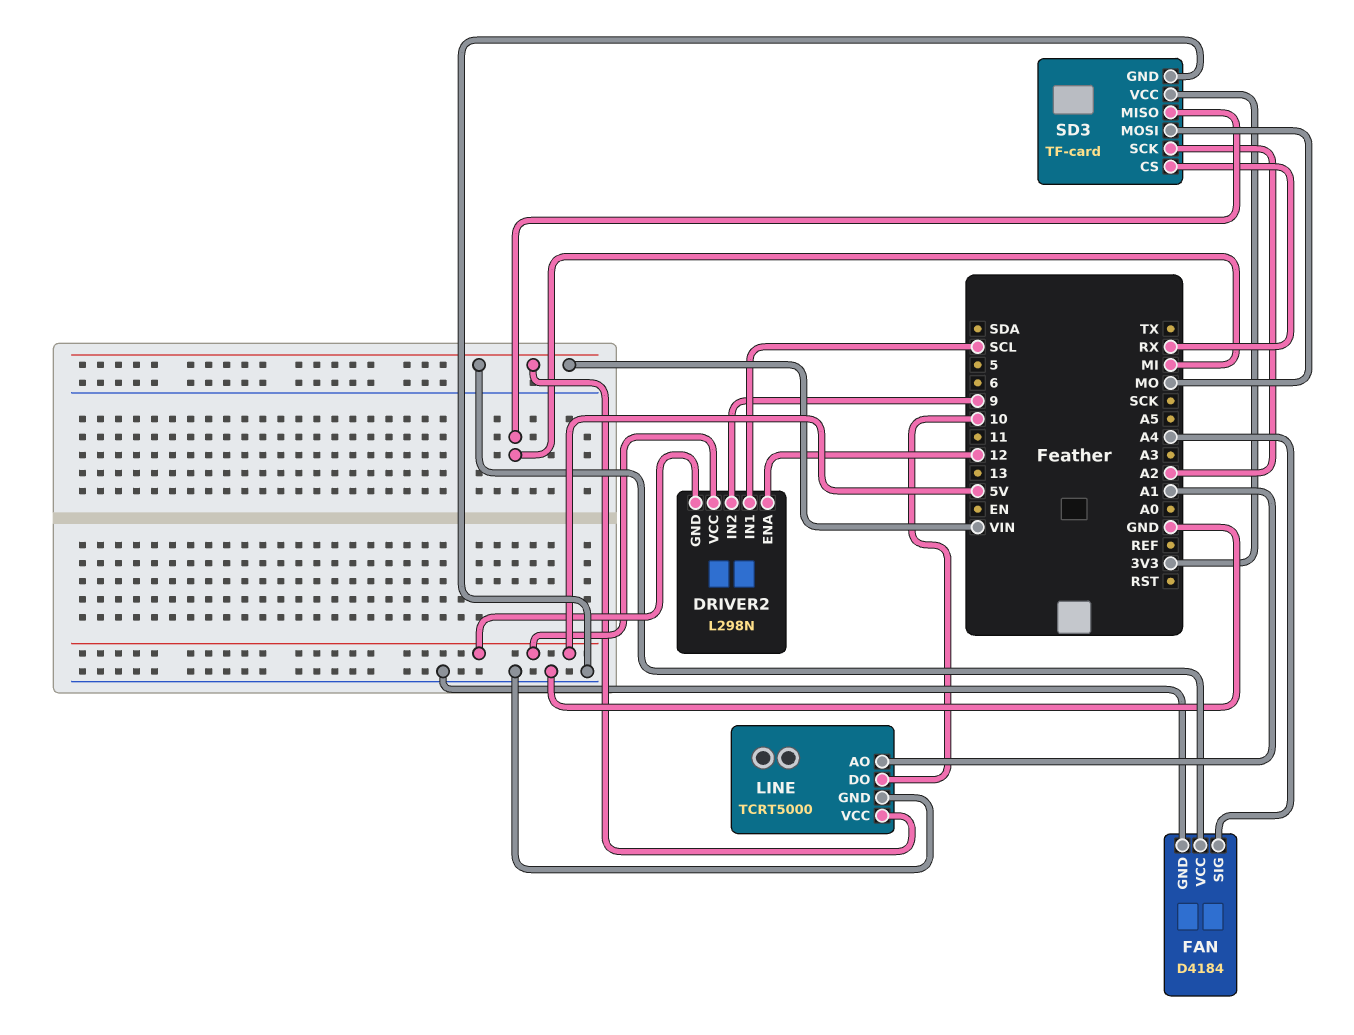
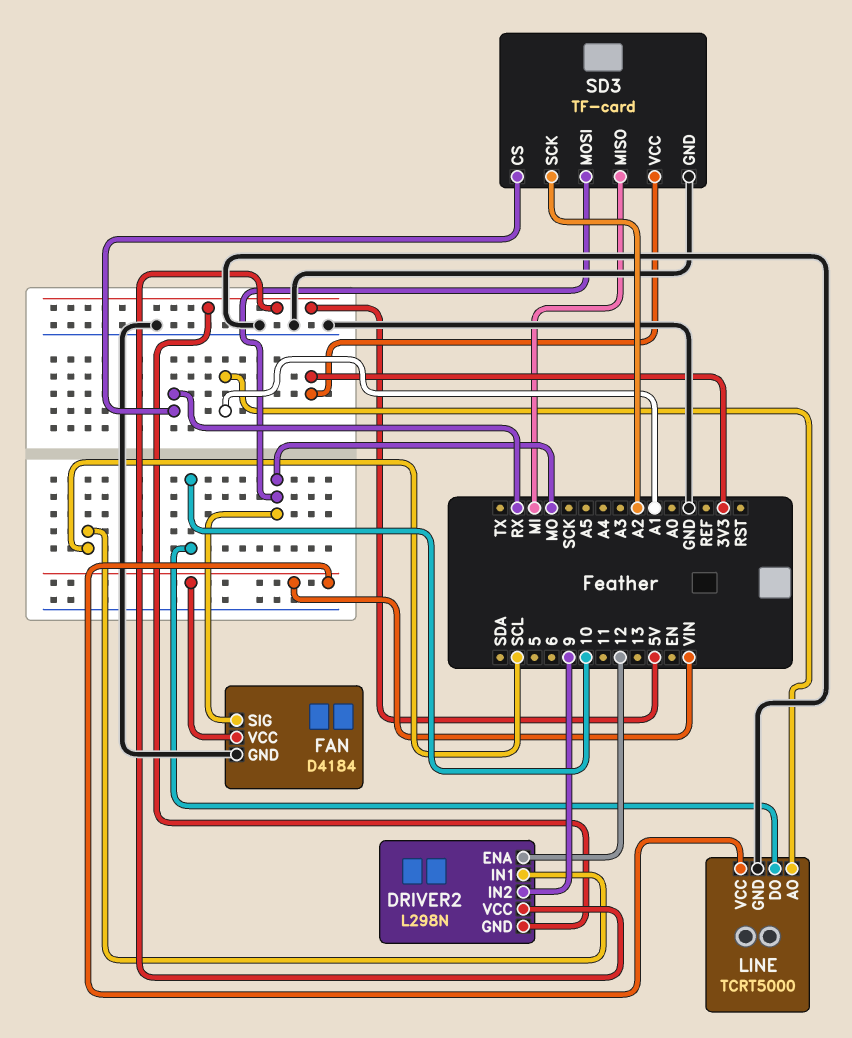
FAN pin SIG: A4 -> MO

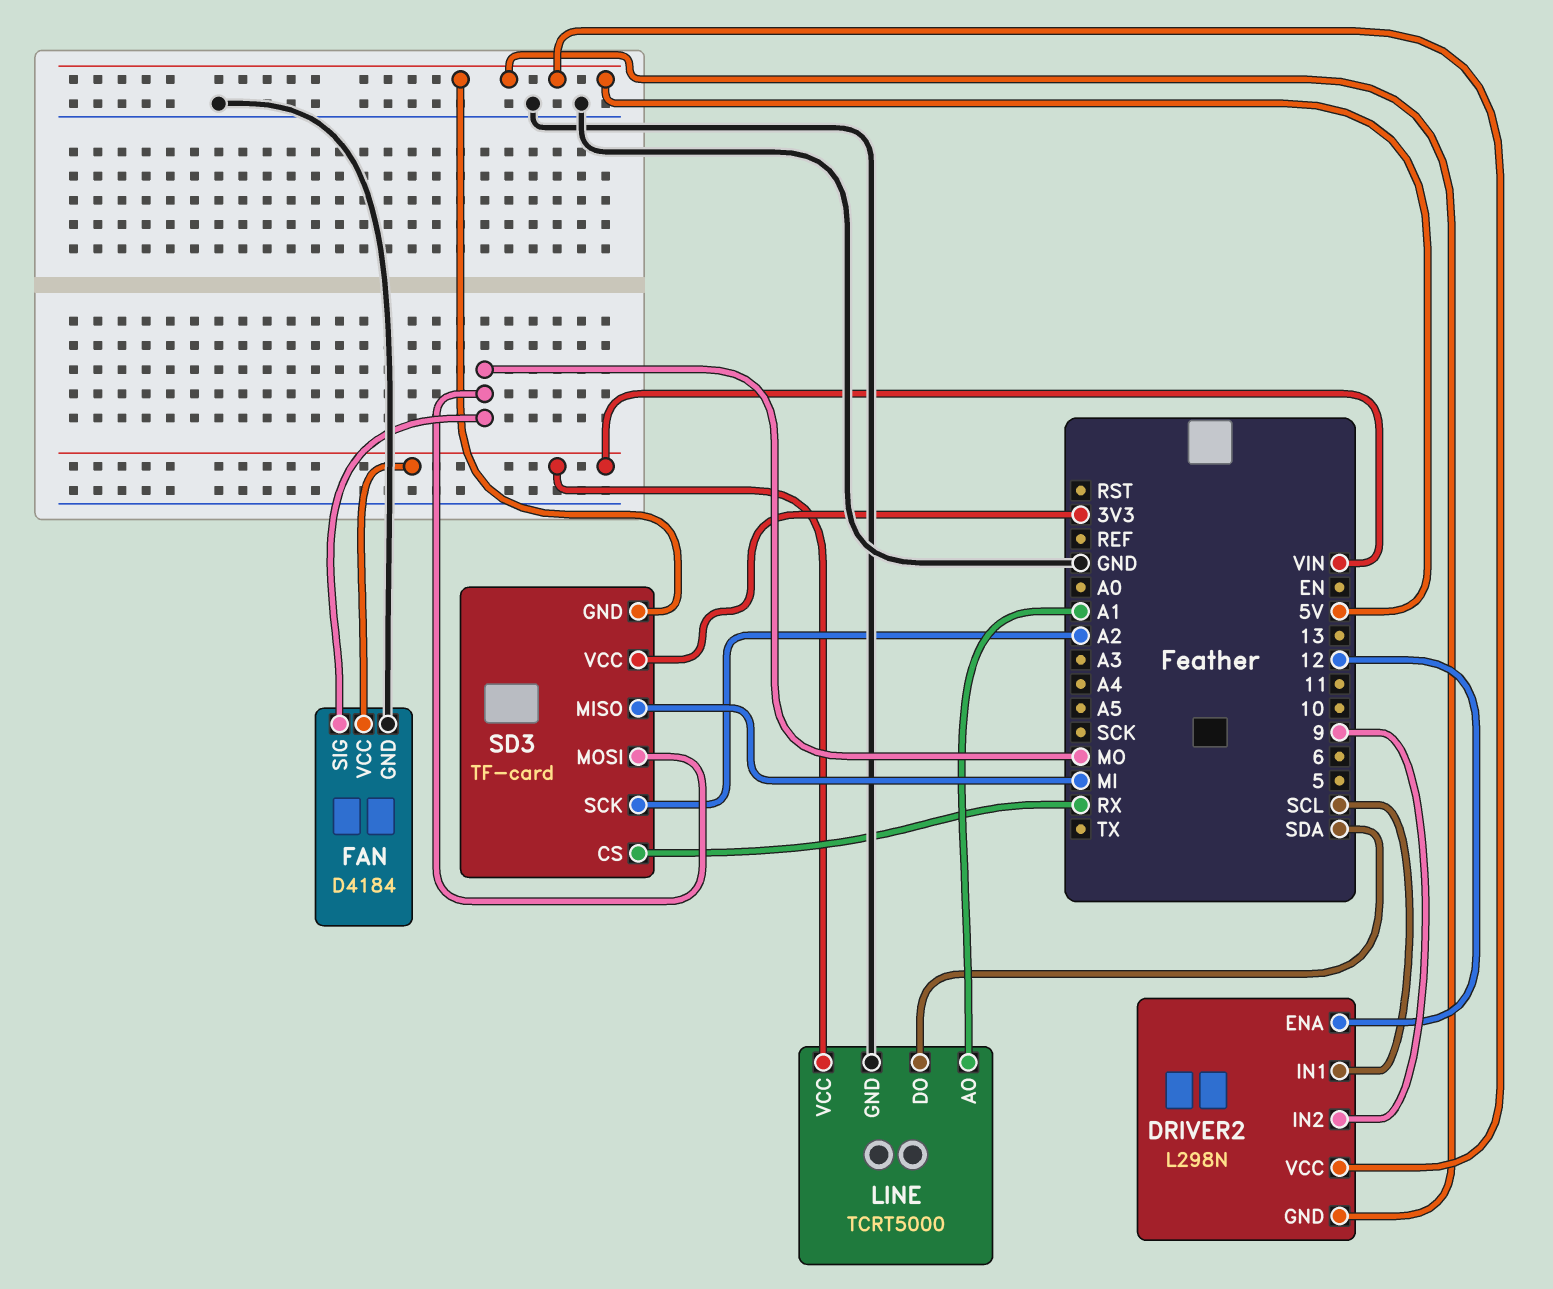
LINE pin DO: 10 -> SDA
SD3 pin GND: GND -> 5V

